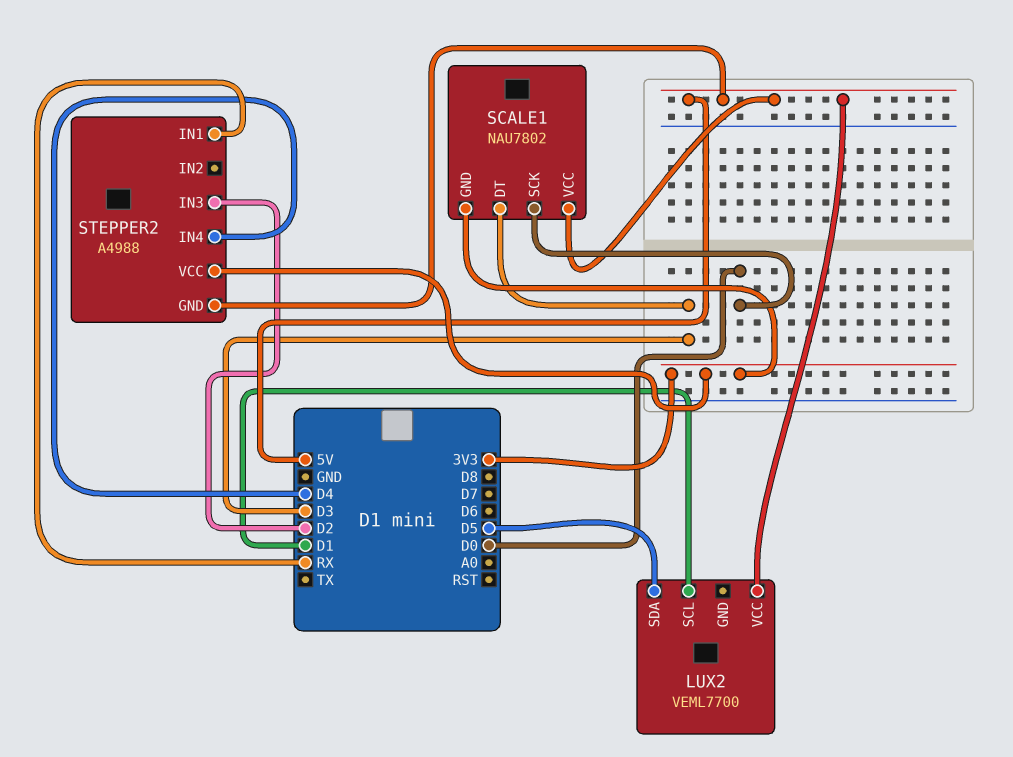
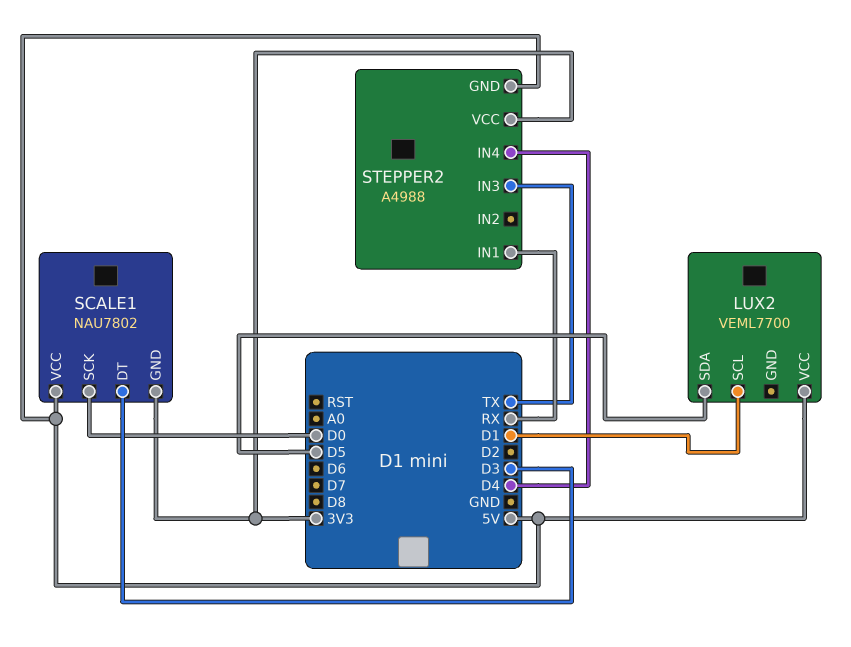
STEPPER2 pin IN3: D2 -> TX

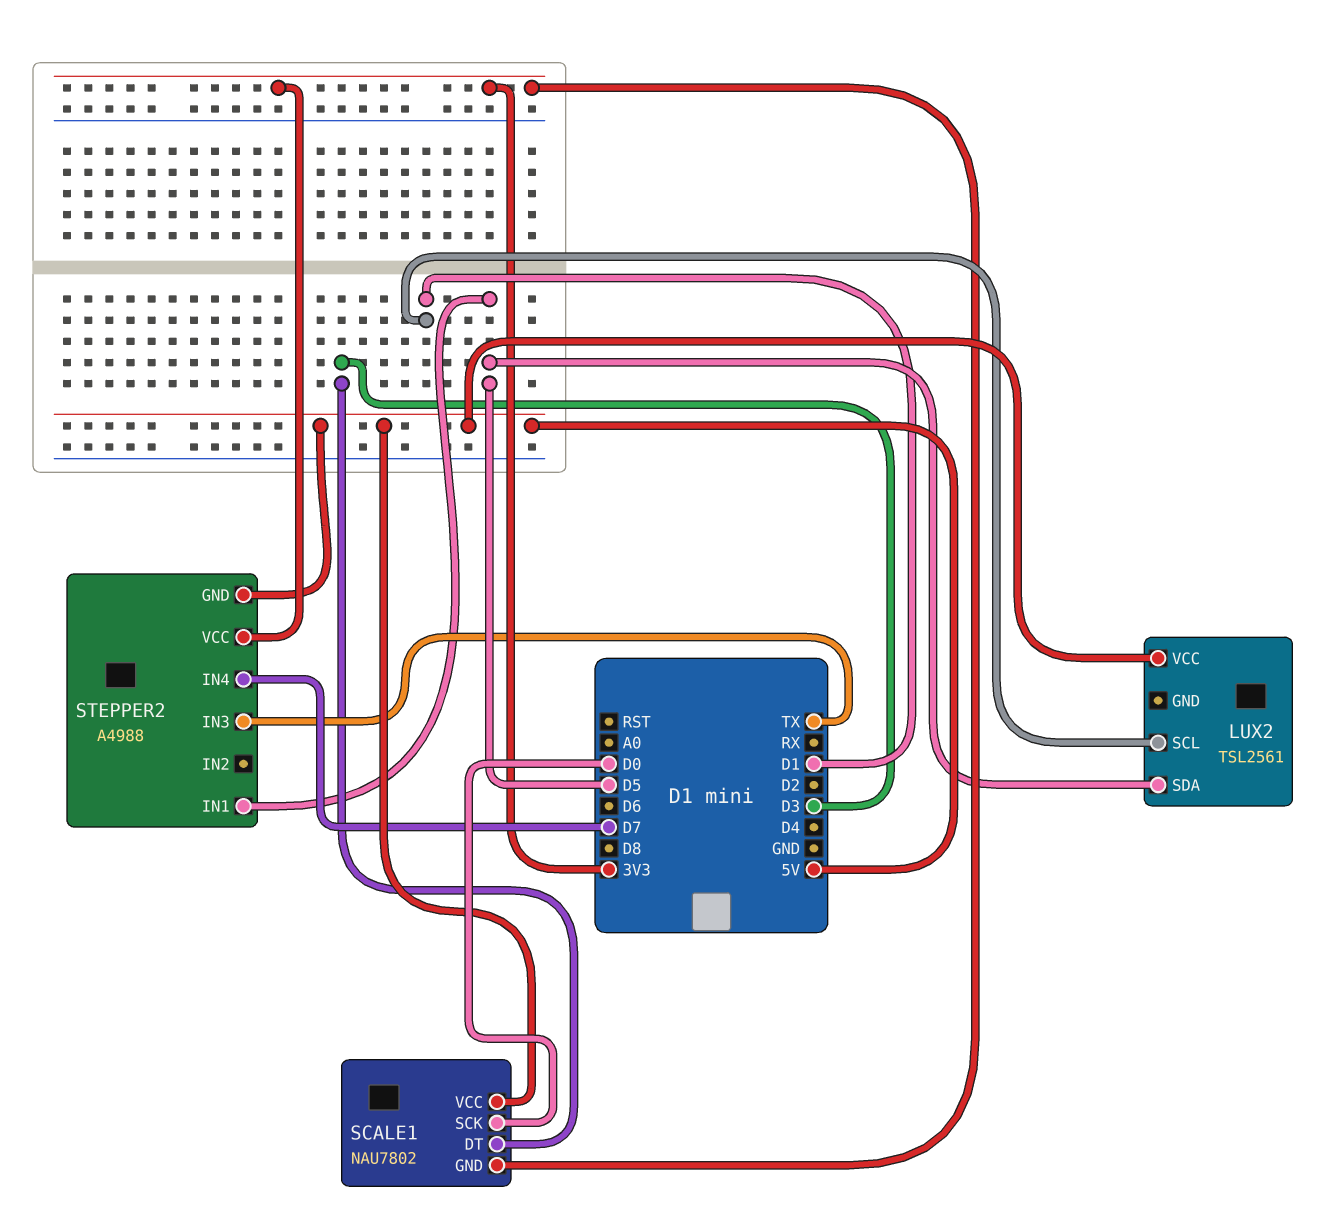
LUX2: VEML7700 -> TSL2561
STEPPER2 pin IN1: RX -> D5
STEPPER2 pin IN4: D4 -> D7

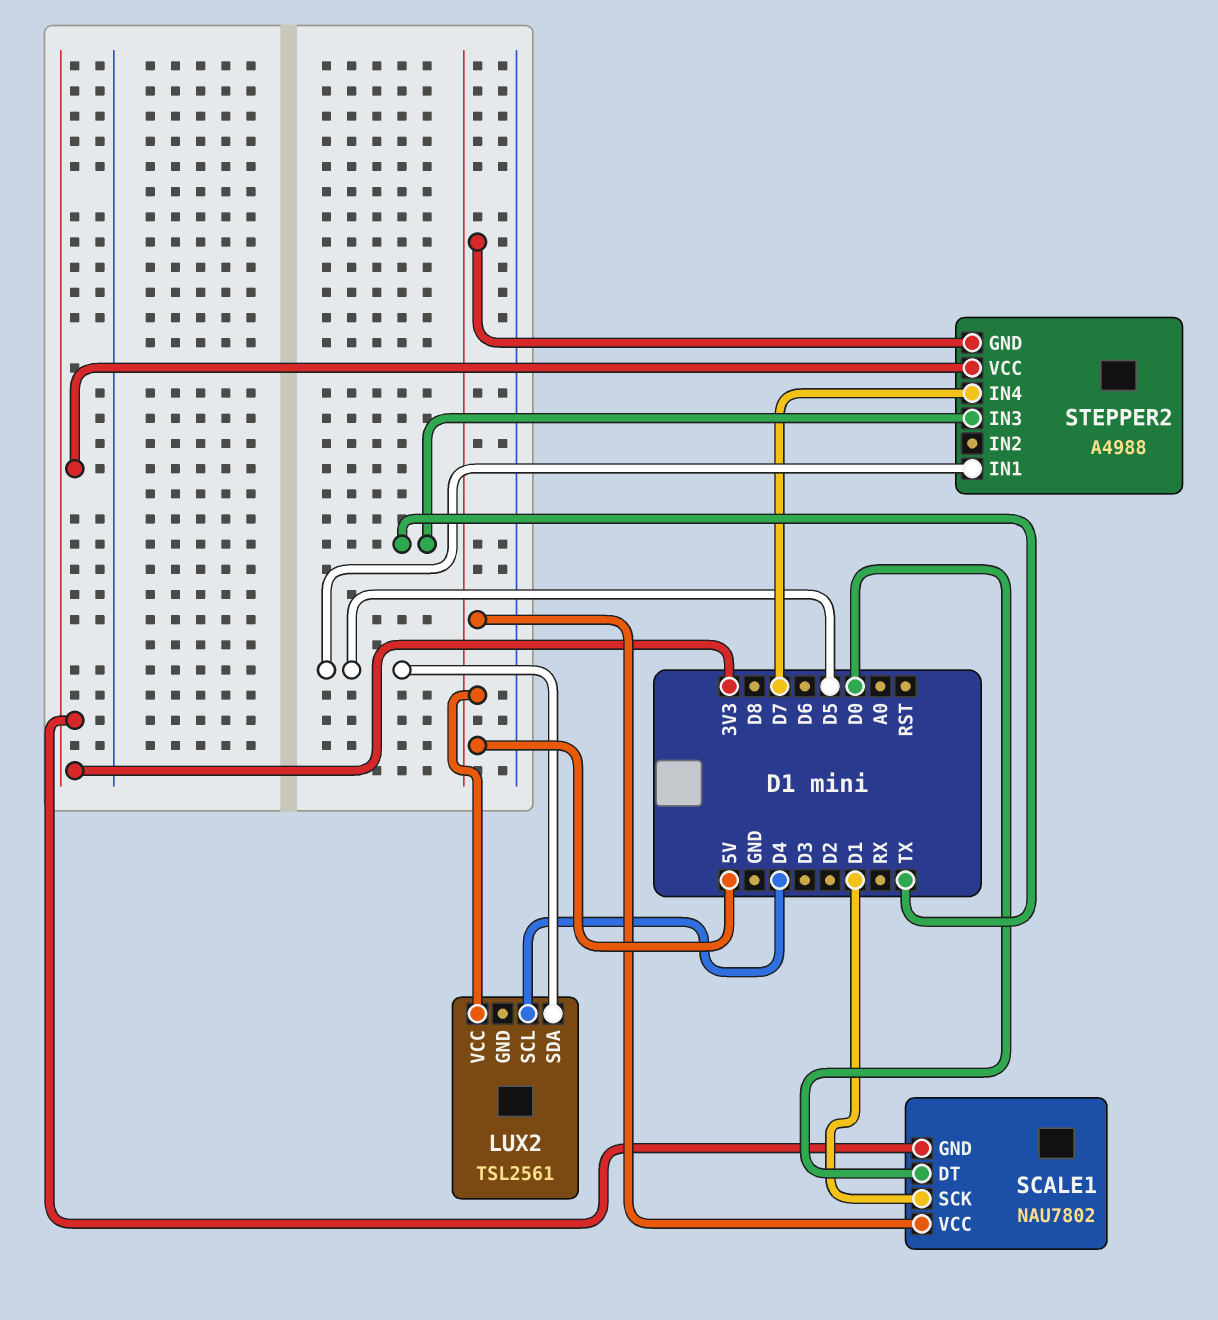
LUX2 pin SCL: D1 -> D4
SCALE1 pin DT: D3 -> D0
SCALE1 pin SCK: D0 -> D1

